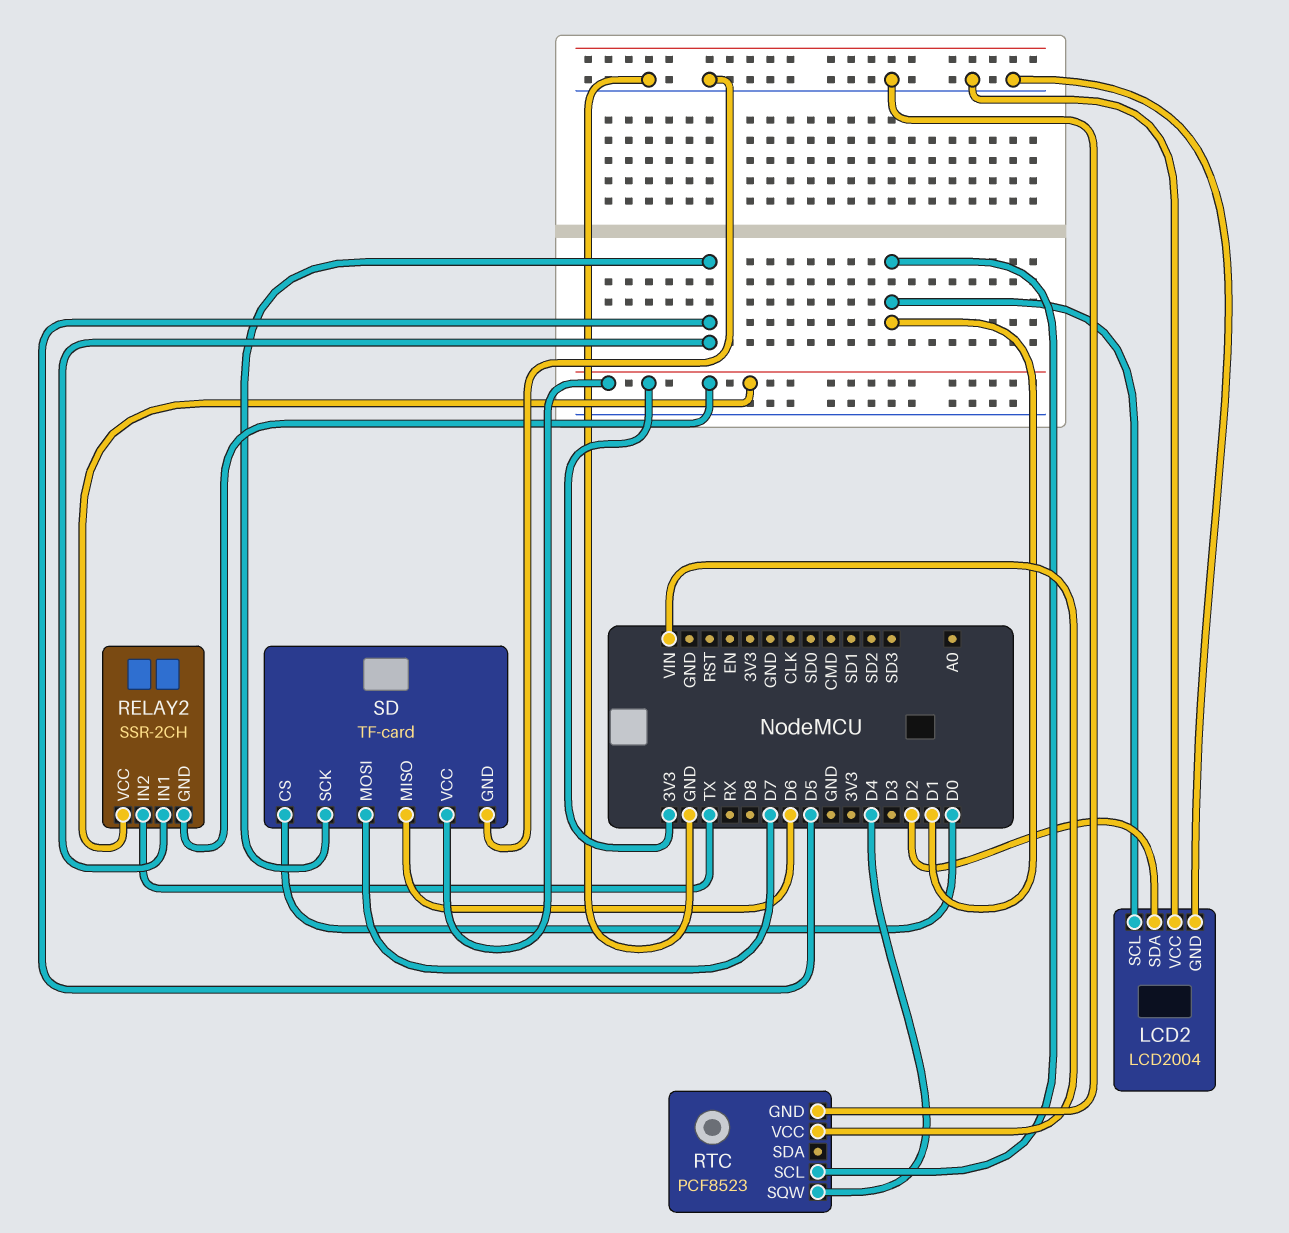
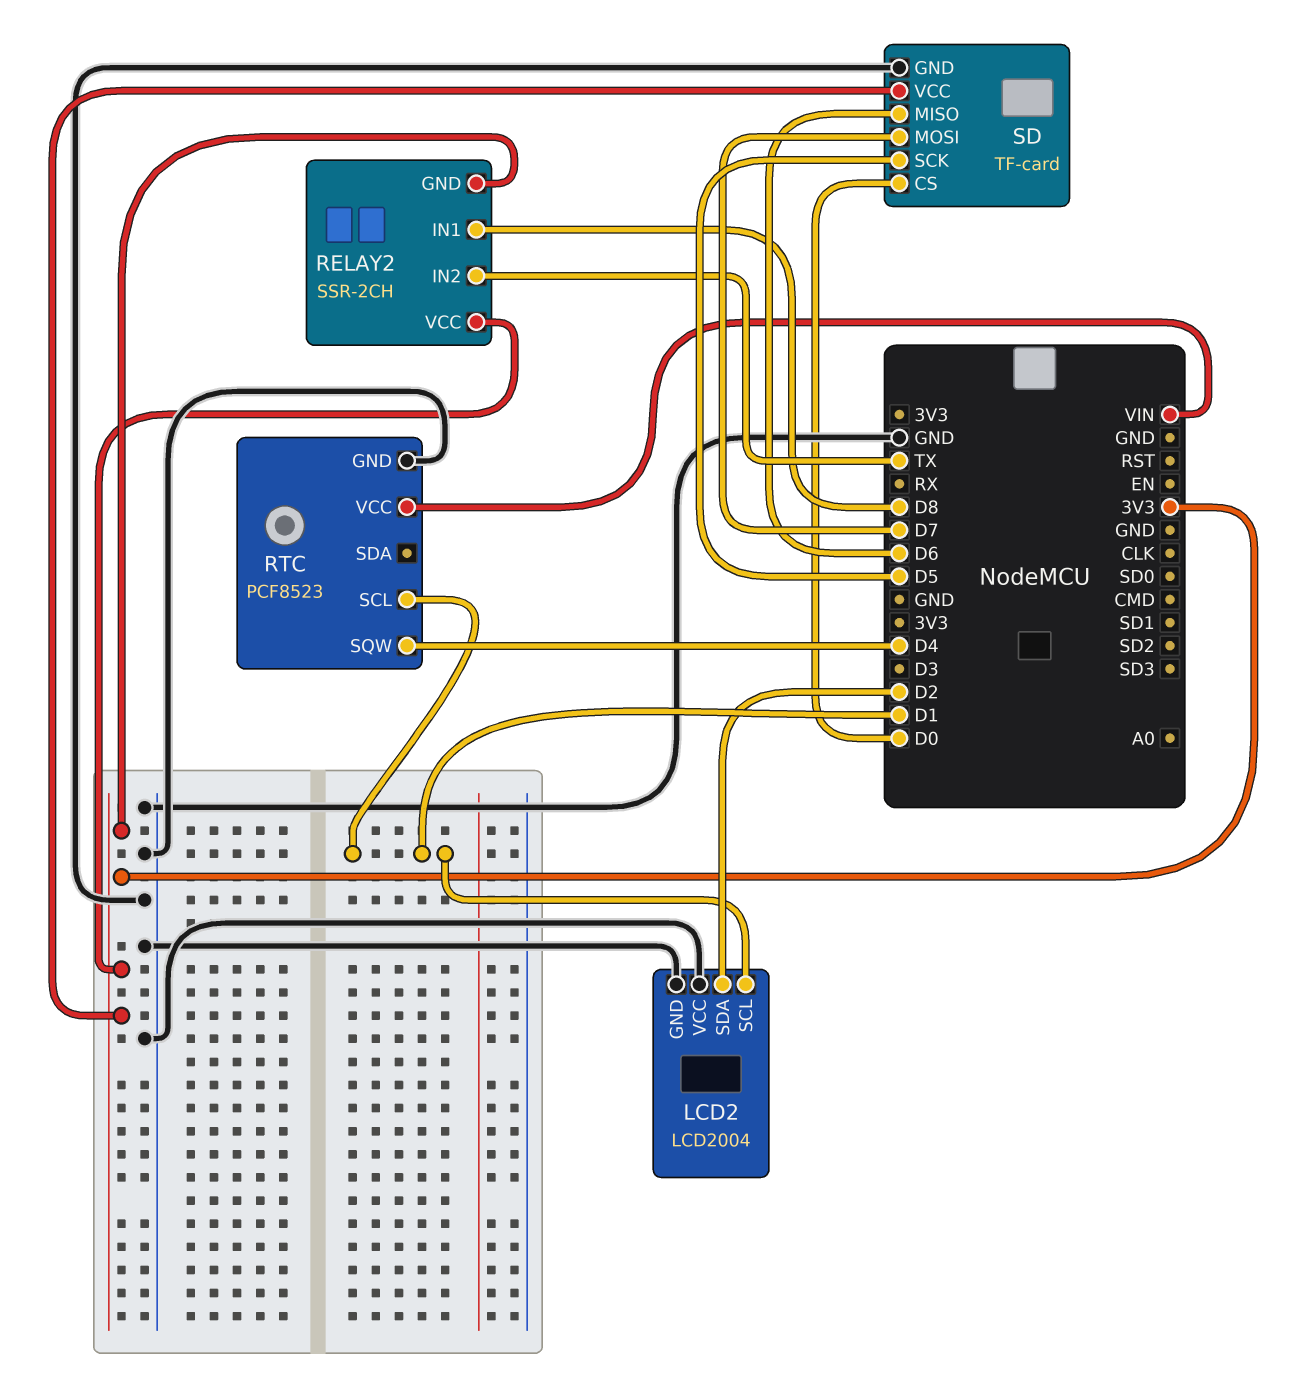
RELAY2 pin IN1: D5 -> D8

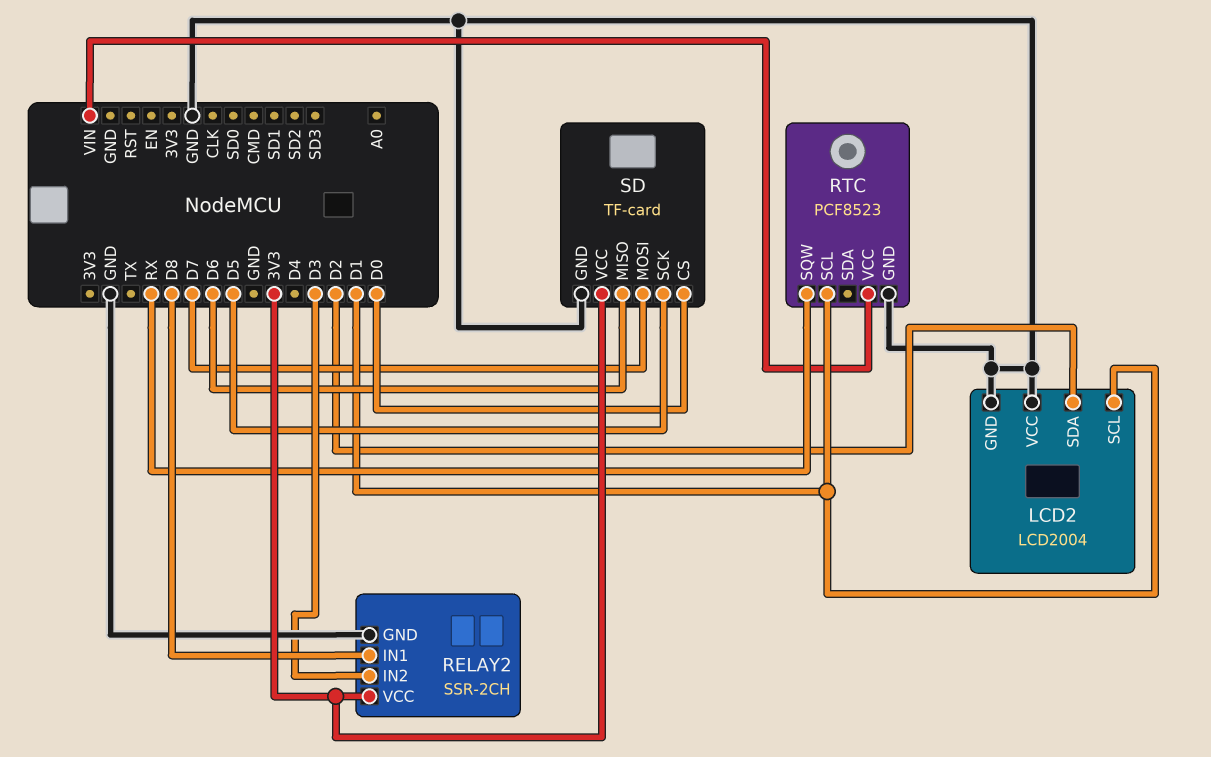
RELAY2 pin GND: 3V3 -> GND
RELAY2 pin IN2: TX -> D3
RTC pin SQW: D4 -> RX

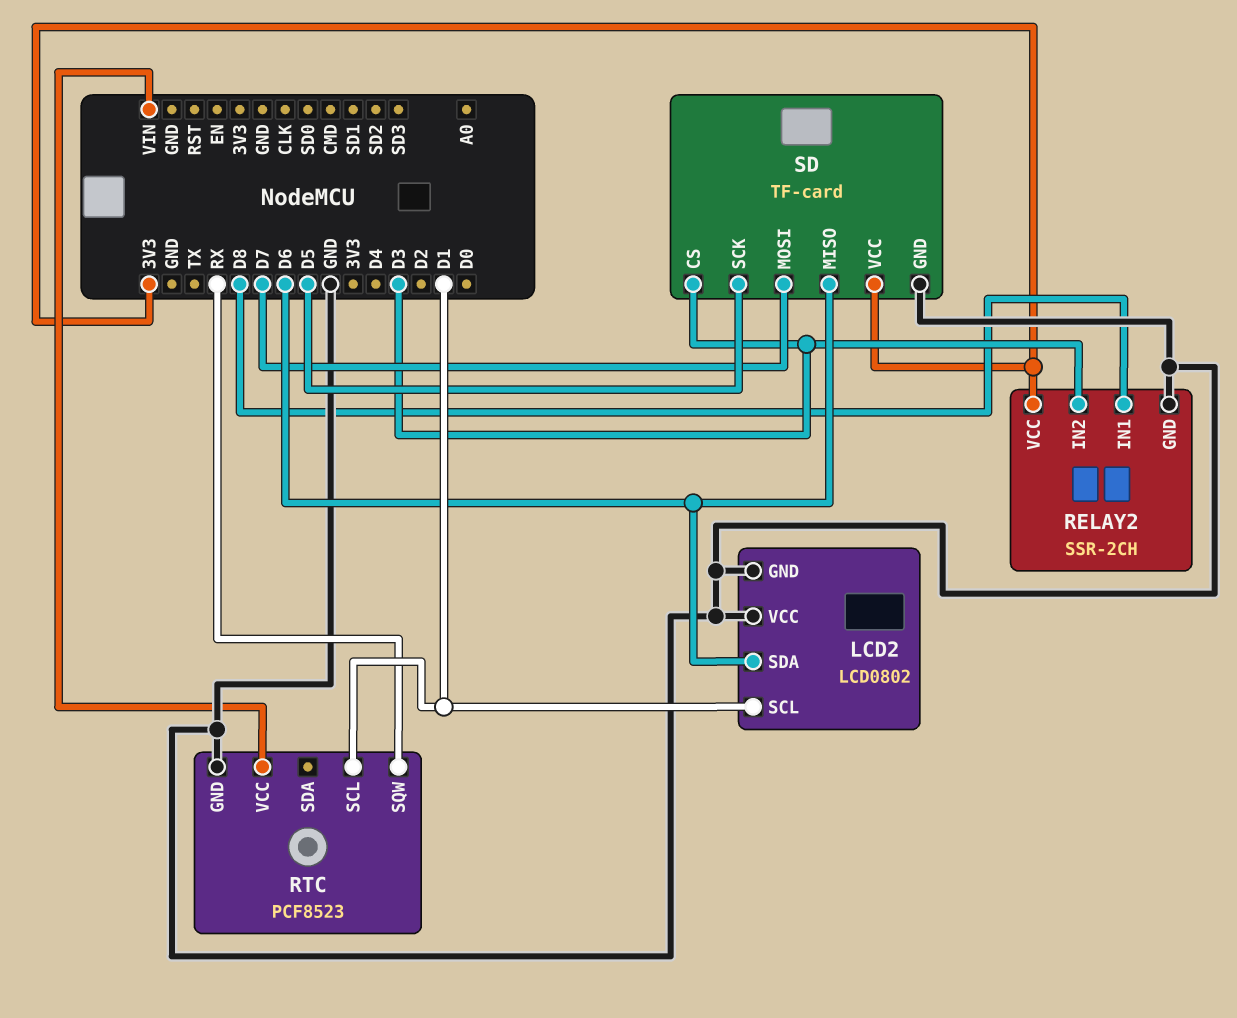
LCD2: LCD2004 -> LCD0802
LCD2 pin SDA: D2 -> D6
SD pin CS: D0 -> D3

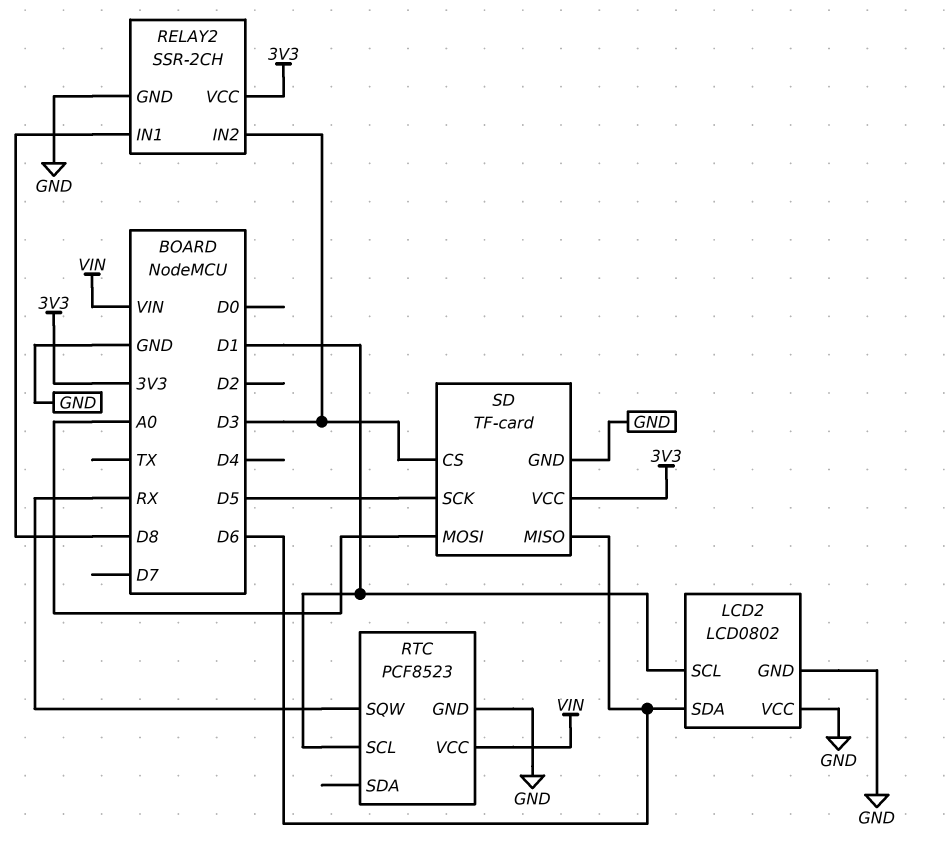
SD pin MOSI: D7 -> A0

